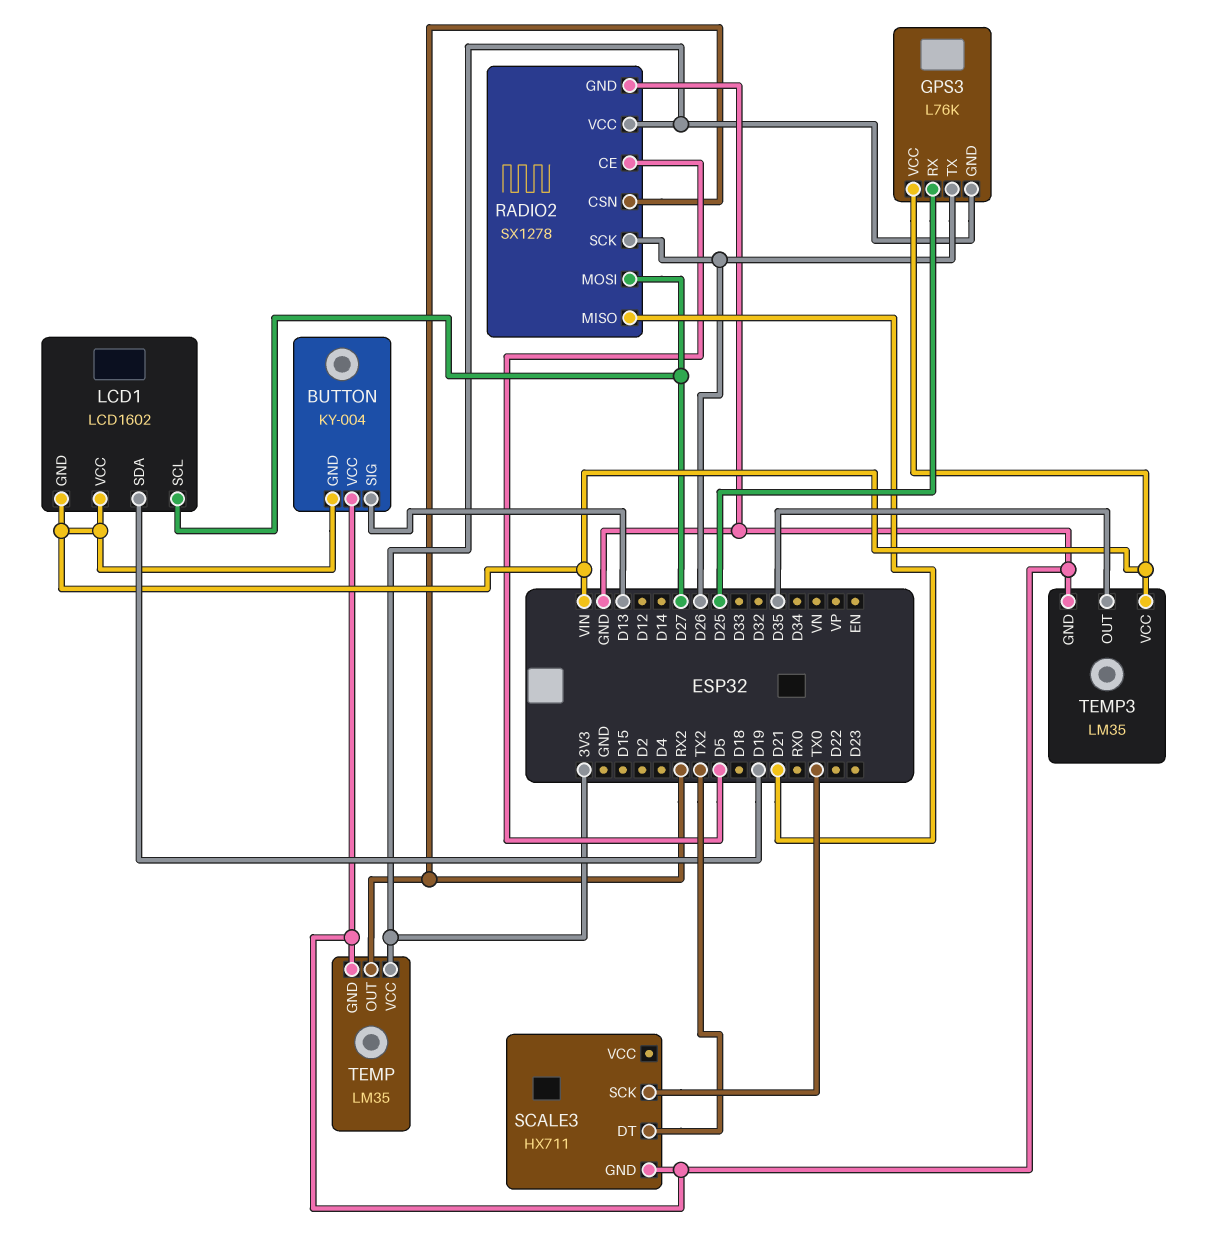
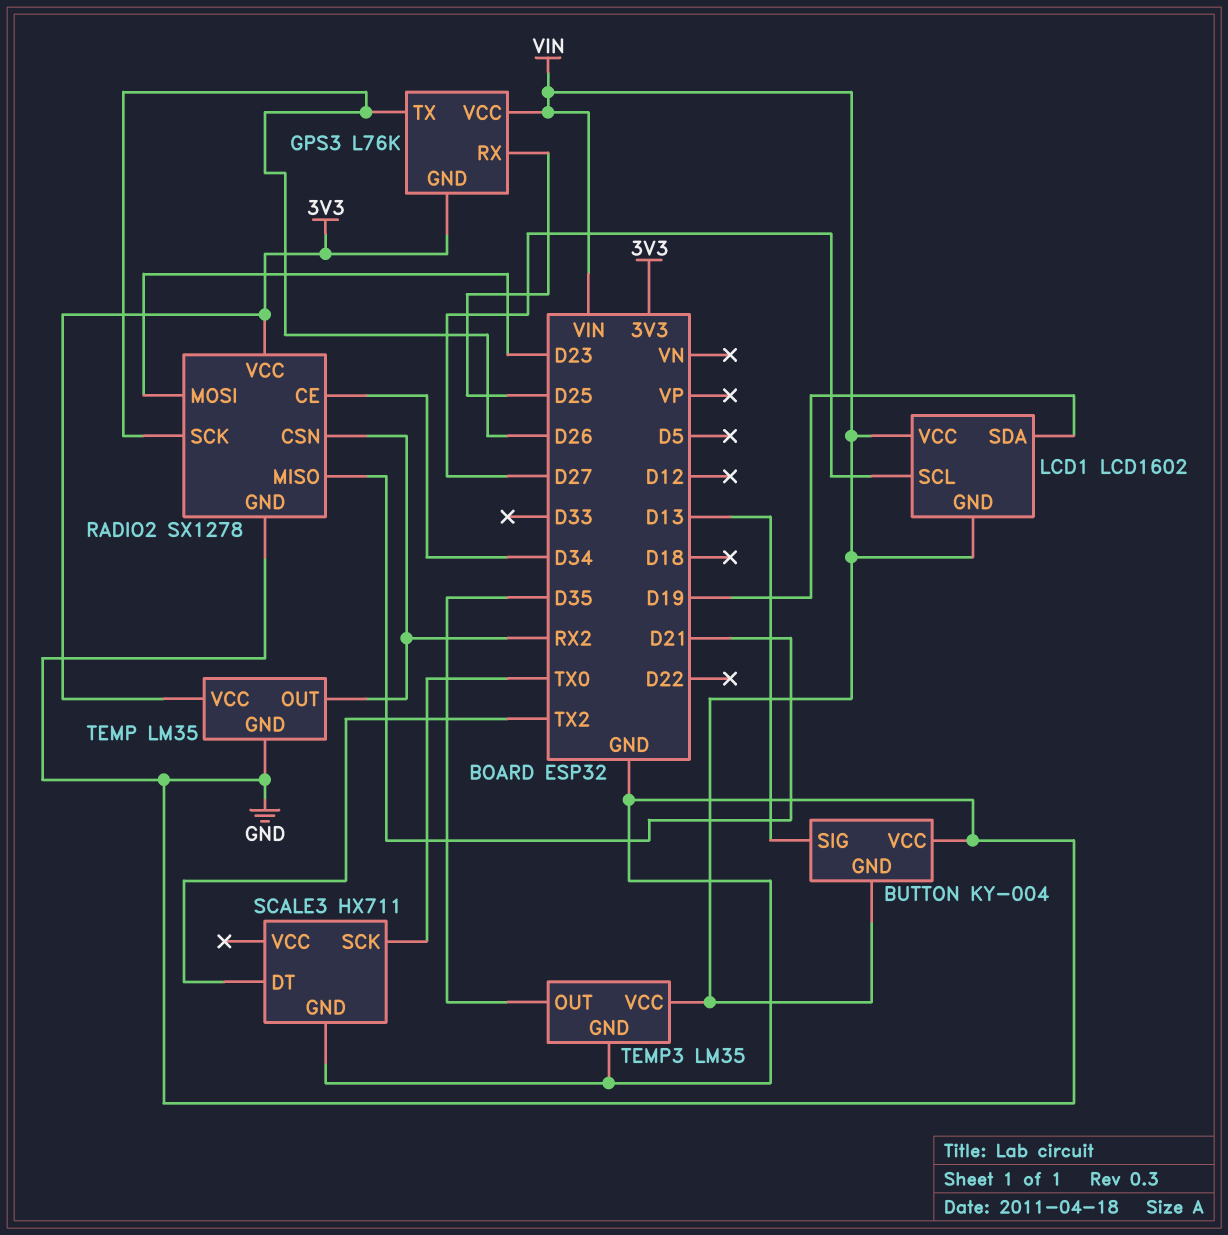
RADIO2 pin CE: D5 -> D34
RADIO2 pin MOSI: D27 -> D23

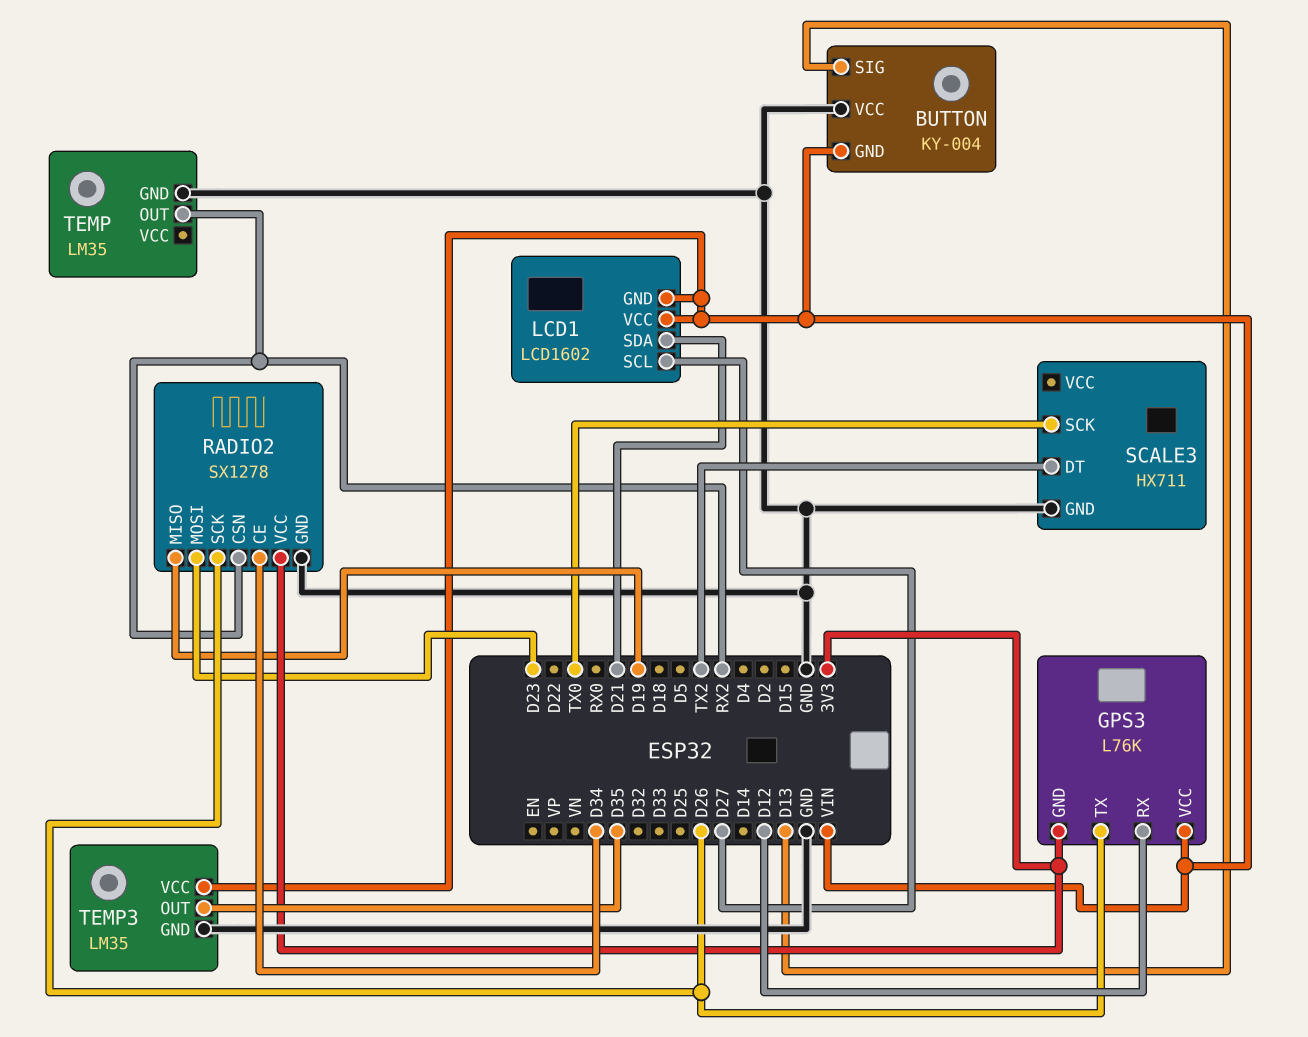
GPS3 pin RX: D25 -> D12
LCD1 pin SDA: D19 -> D21
RADIO2 pin MISO: D21 -> D19
TEMP pin VCC: 3V3 -> none

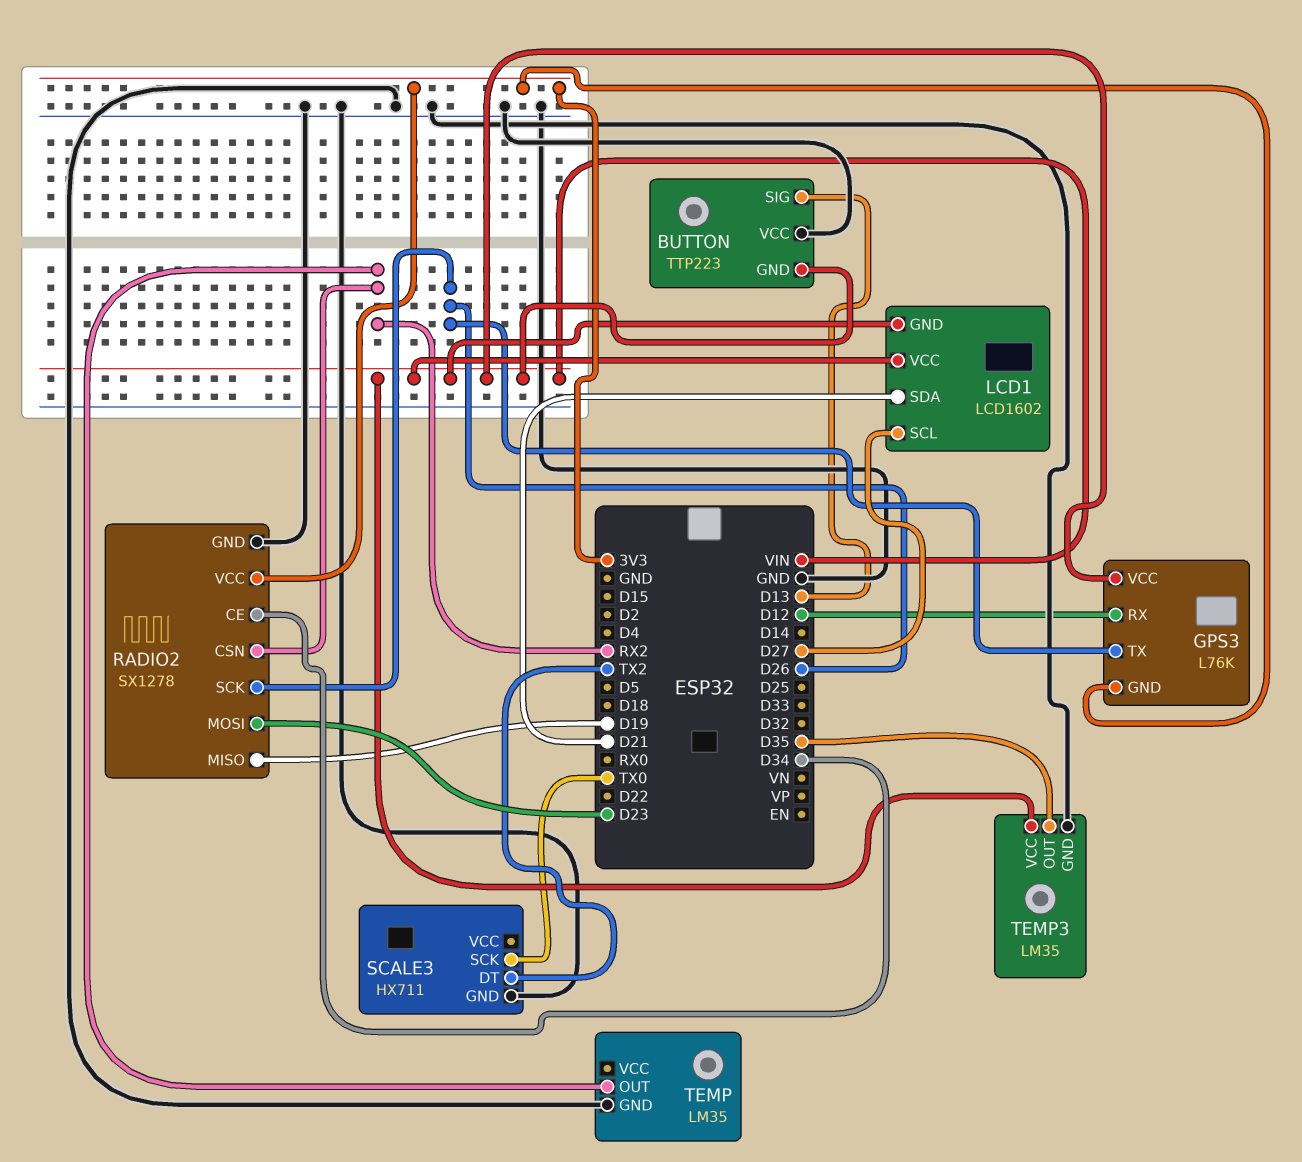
BUTTON: KY-004 -> TTP223

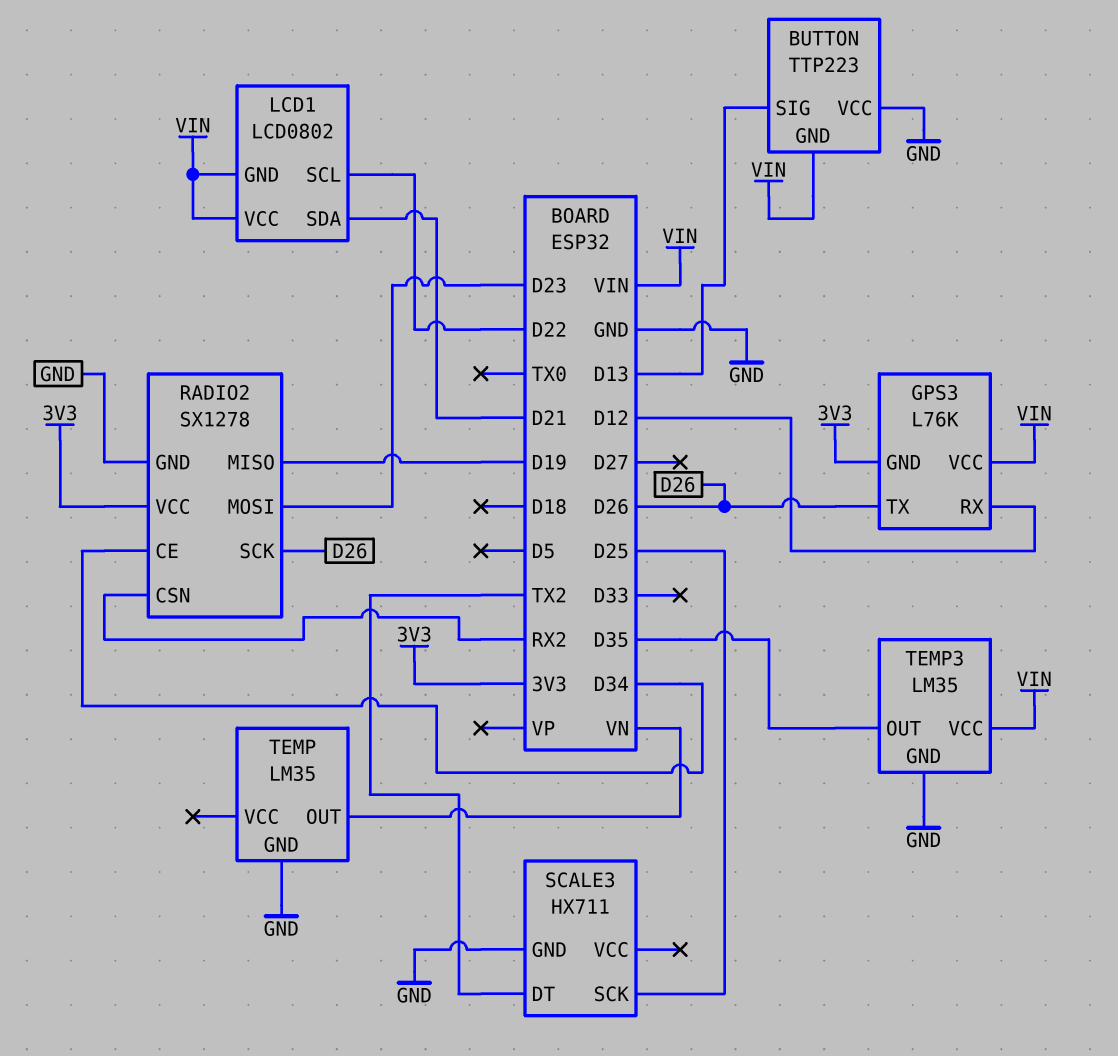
LCD1: LCD1602 -> LCD0802
LCD1 pin SCL: D27 -> D22
SCALE3 pin SCK: TX0 -> D25
TEMP pin OUT: RX2 -> VN

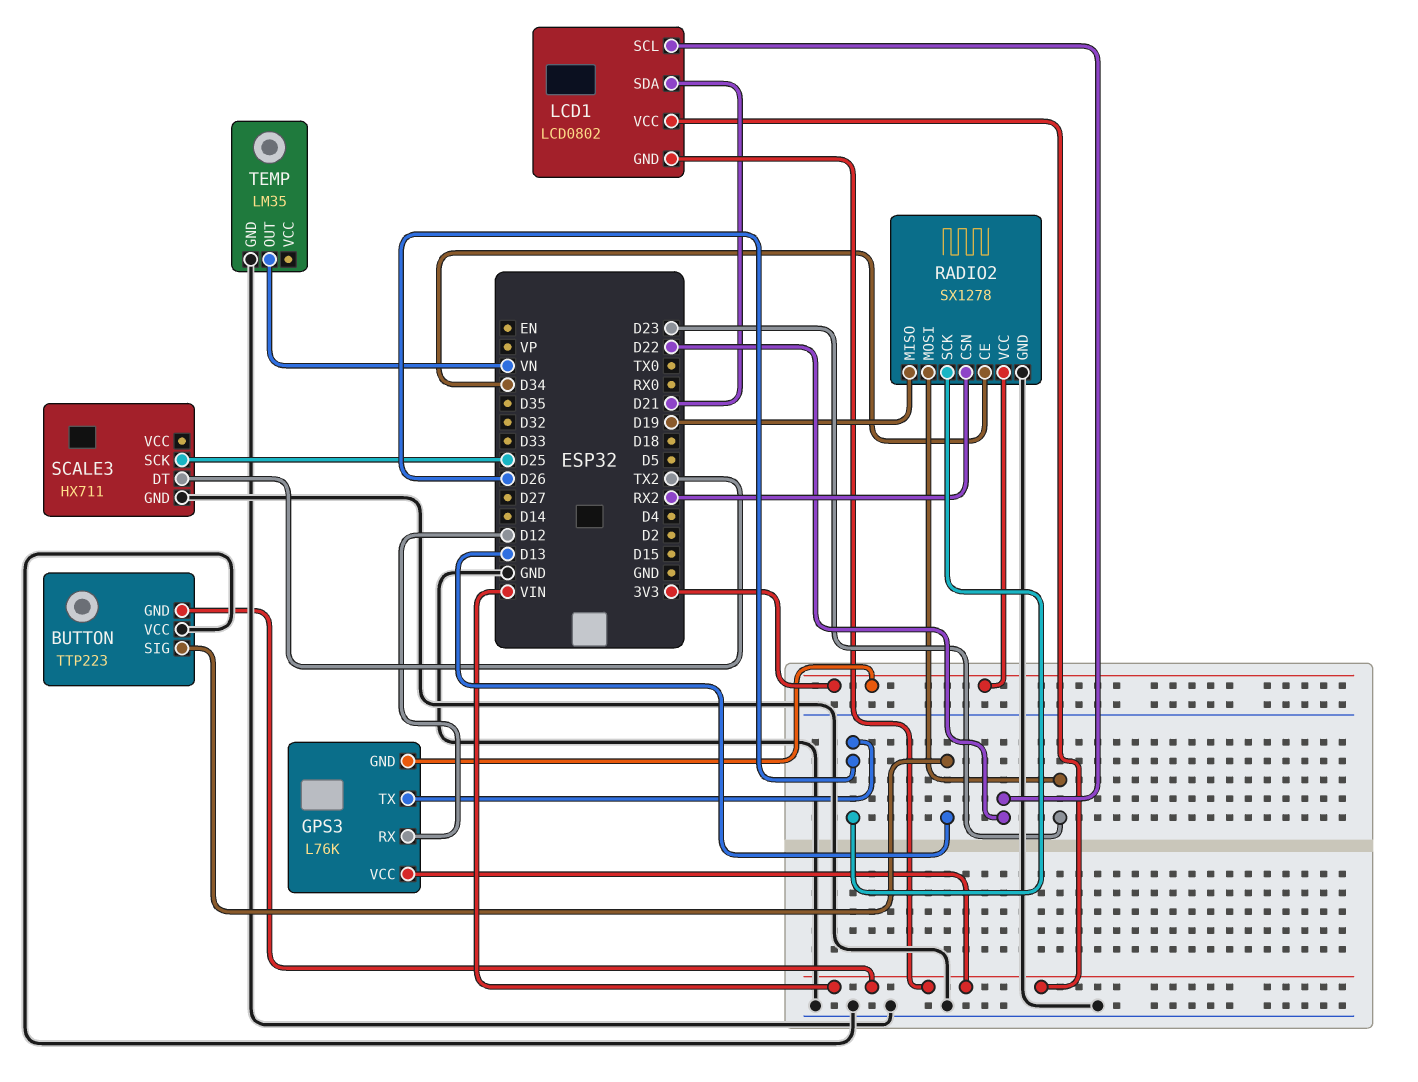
TEMP3: LM35 -> none
TEMP3 pin GND: GND -> none
TEMP3 pin OUT: D35 -> none
TEMP3 pin VCC: VIN -> none

